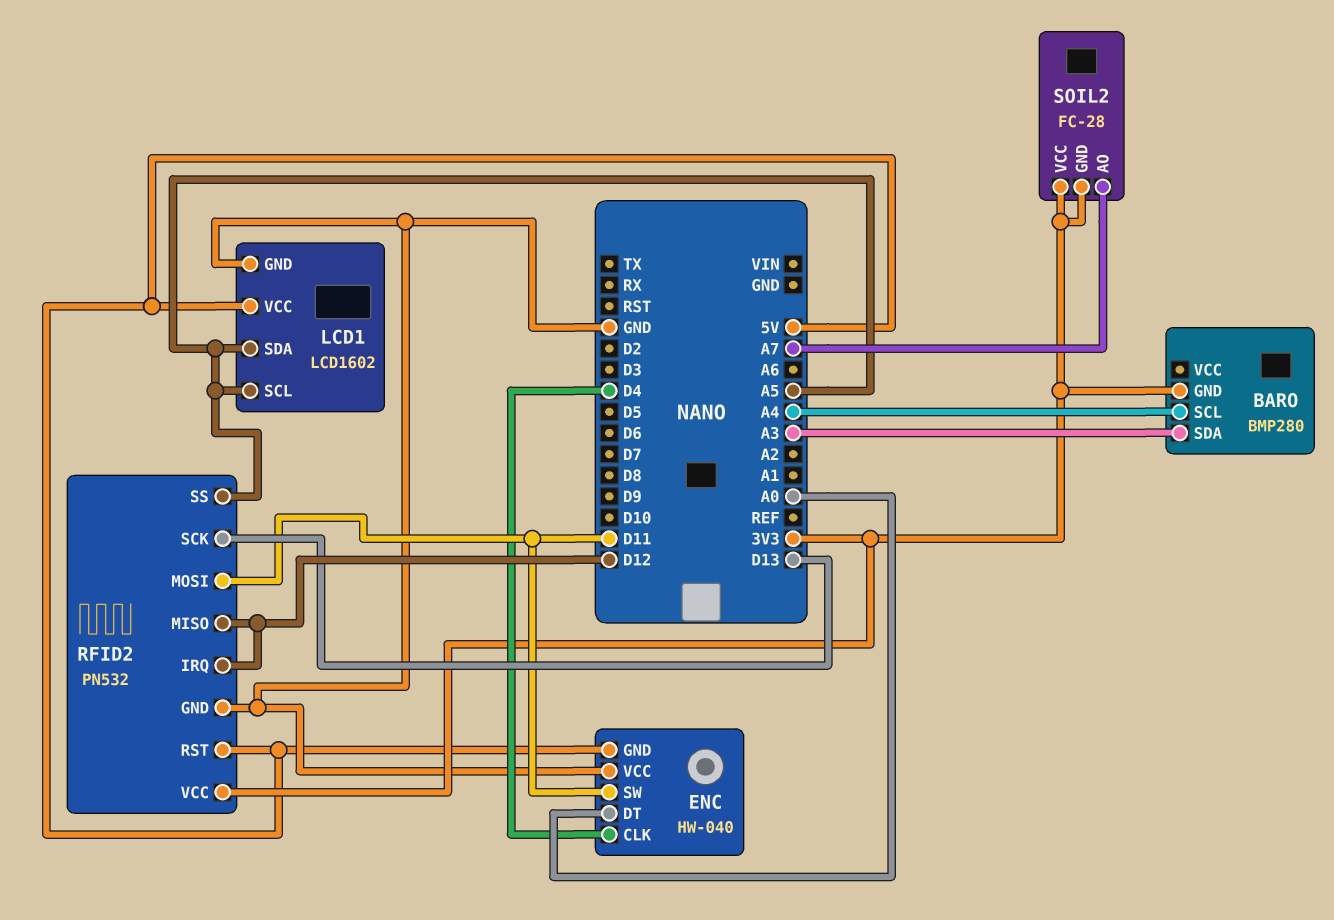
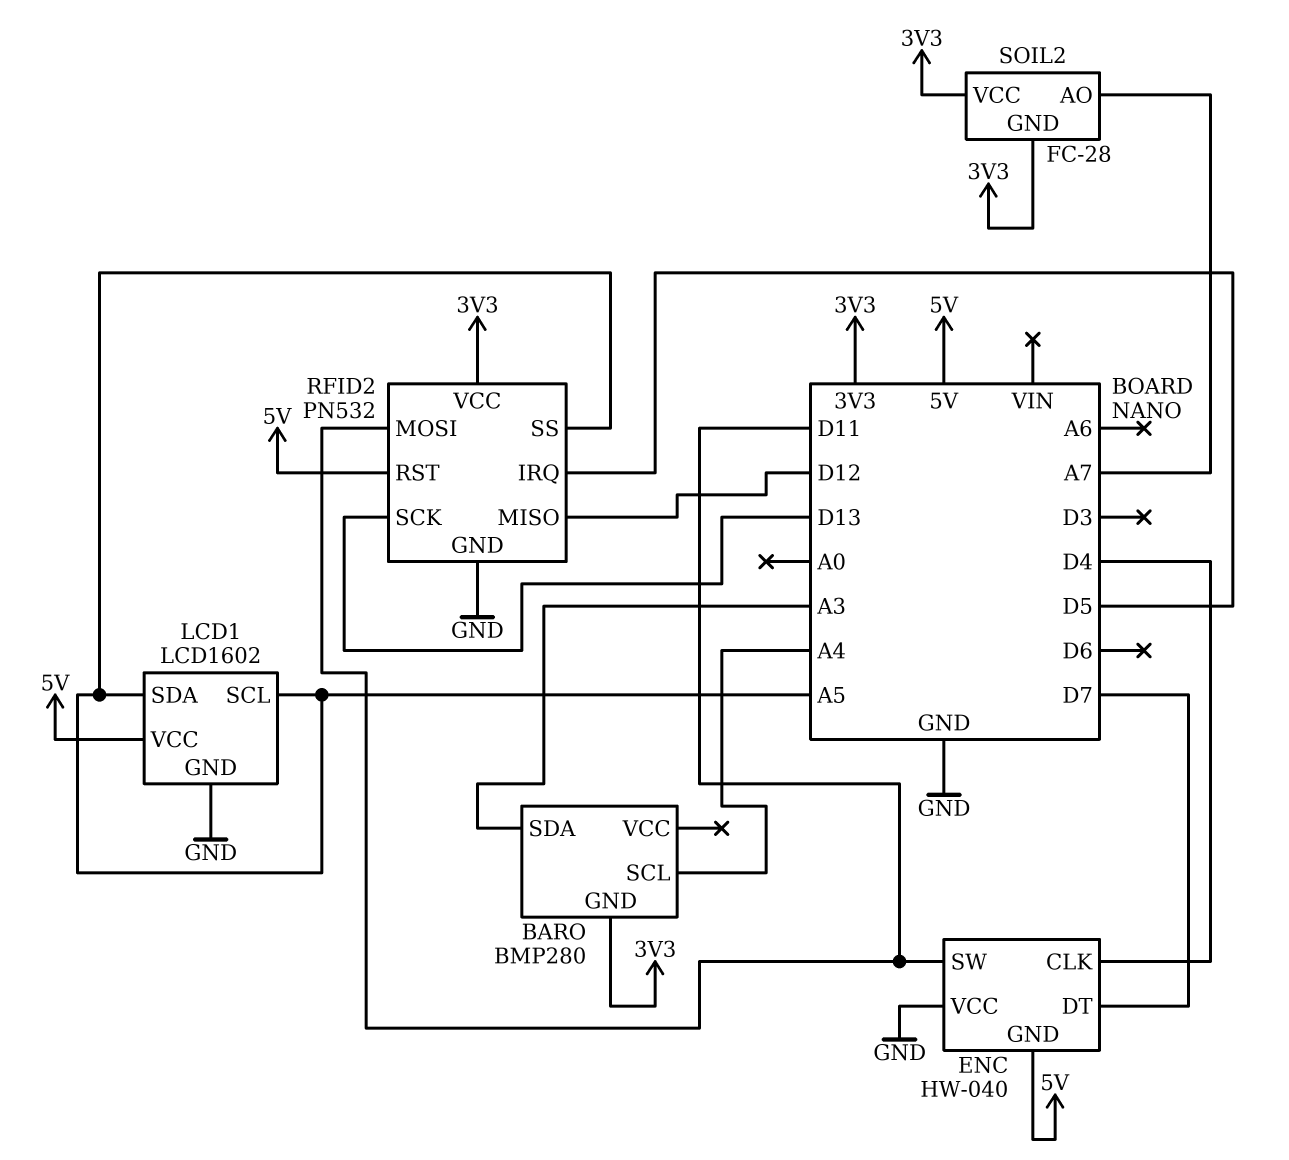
ENC pin DT: A0 -> D7
RFID2 pin IRQ: D12 -> D5

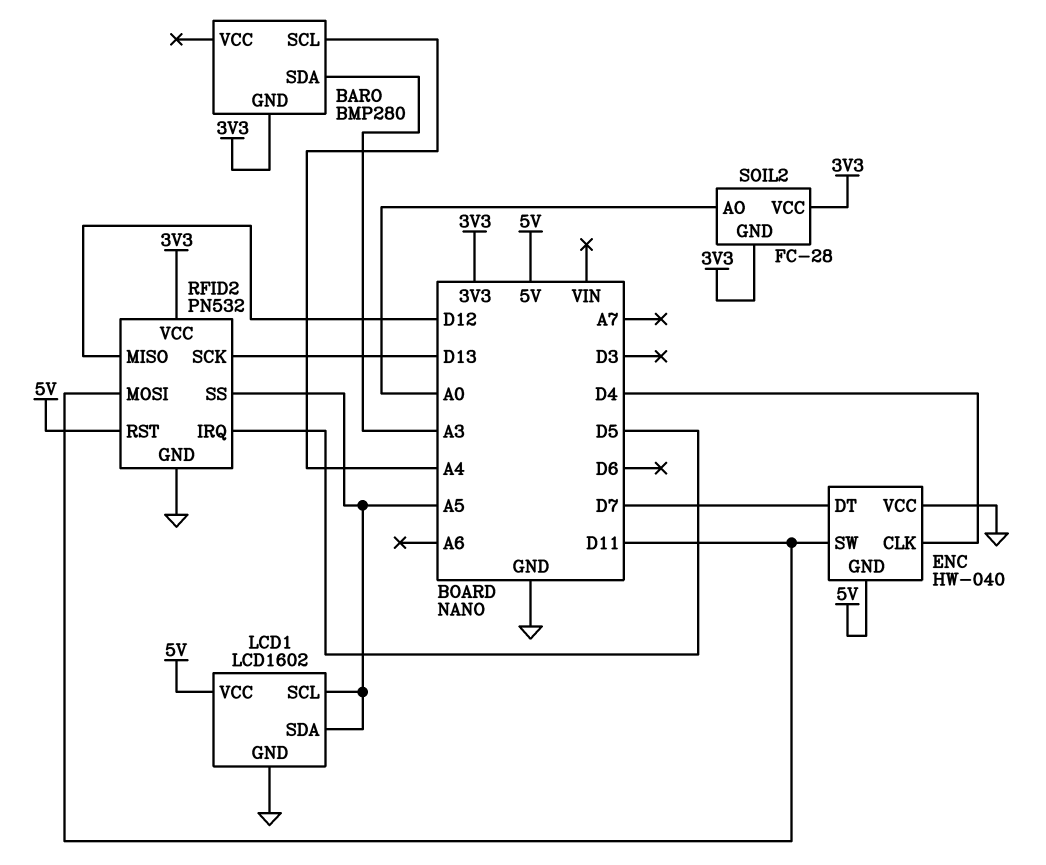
SOIL2 pin AO: A7 -> A0

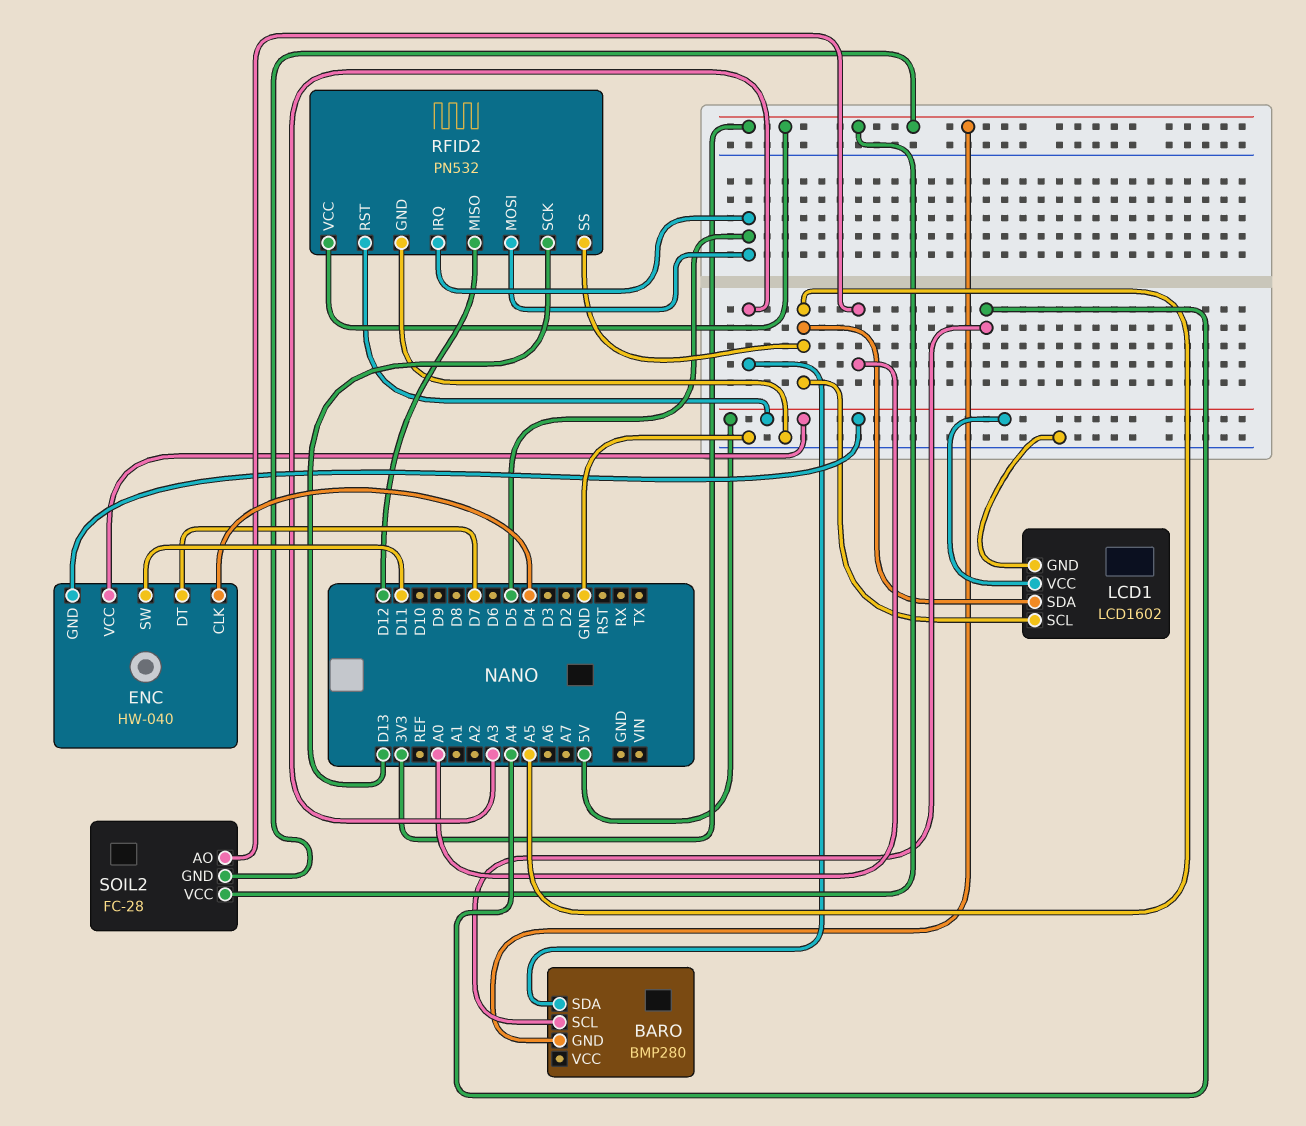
ENC pin VCC: GND -> 5V
RFID2 pin MOSI: D11 -> D5

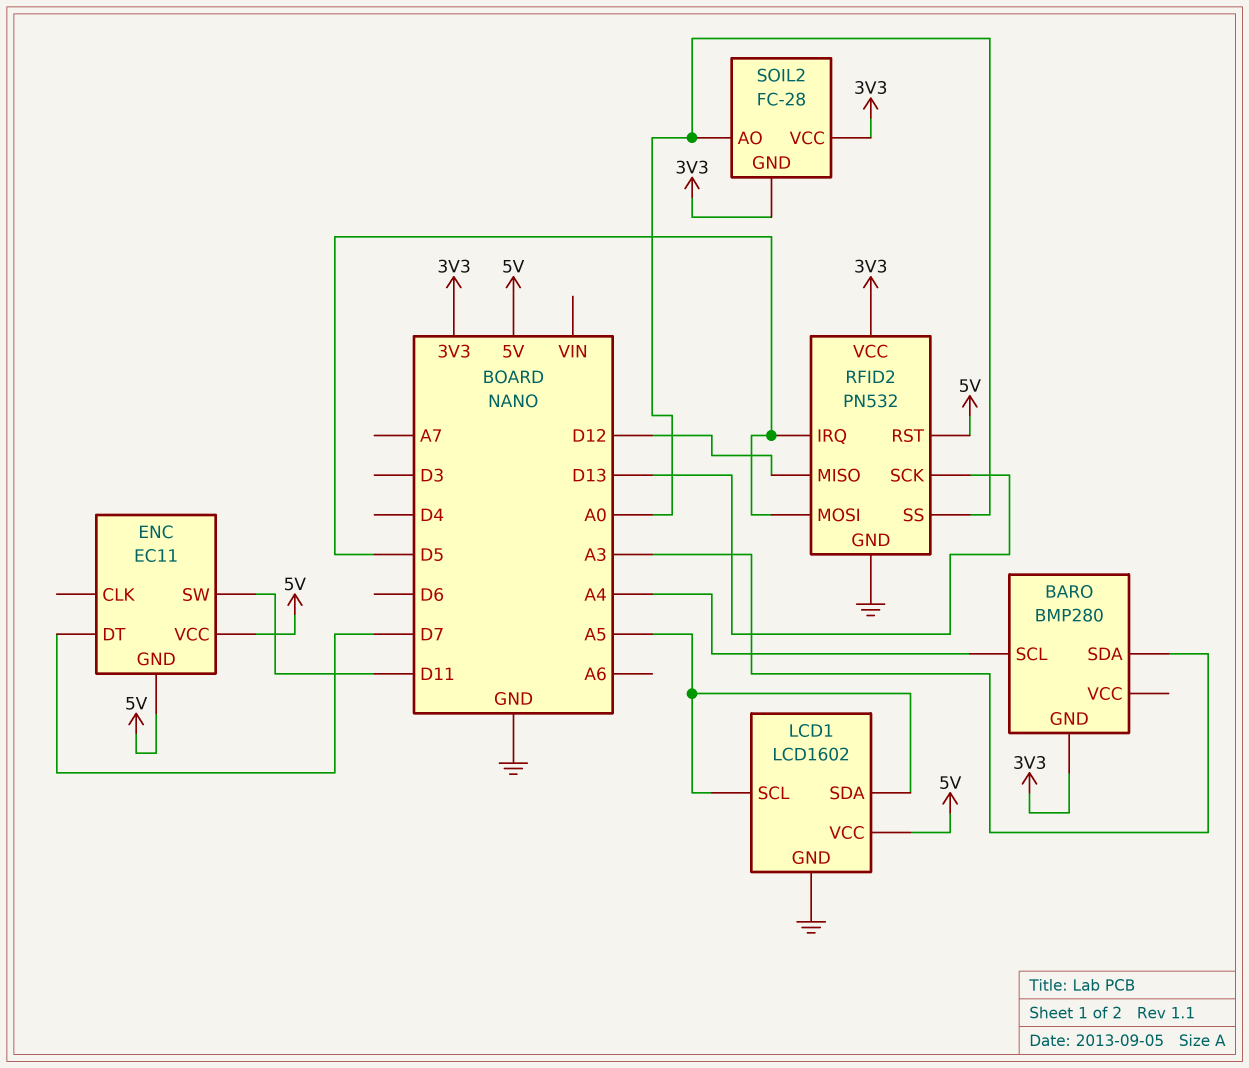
ENC: HW-040 -> EC11
ENC pin CLK: D4 -> none
RFID2 pin SS: A5 -> A0

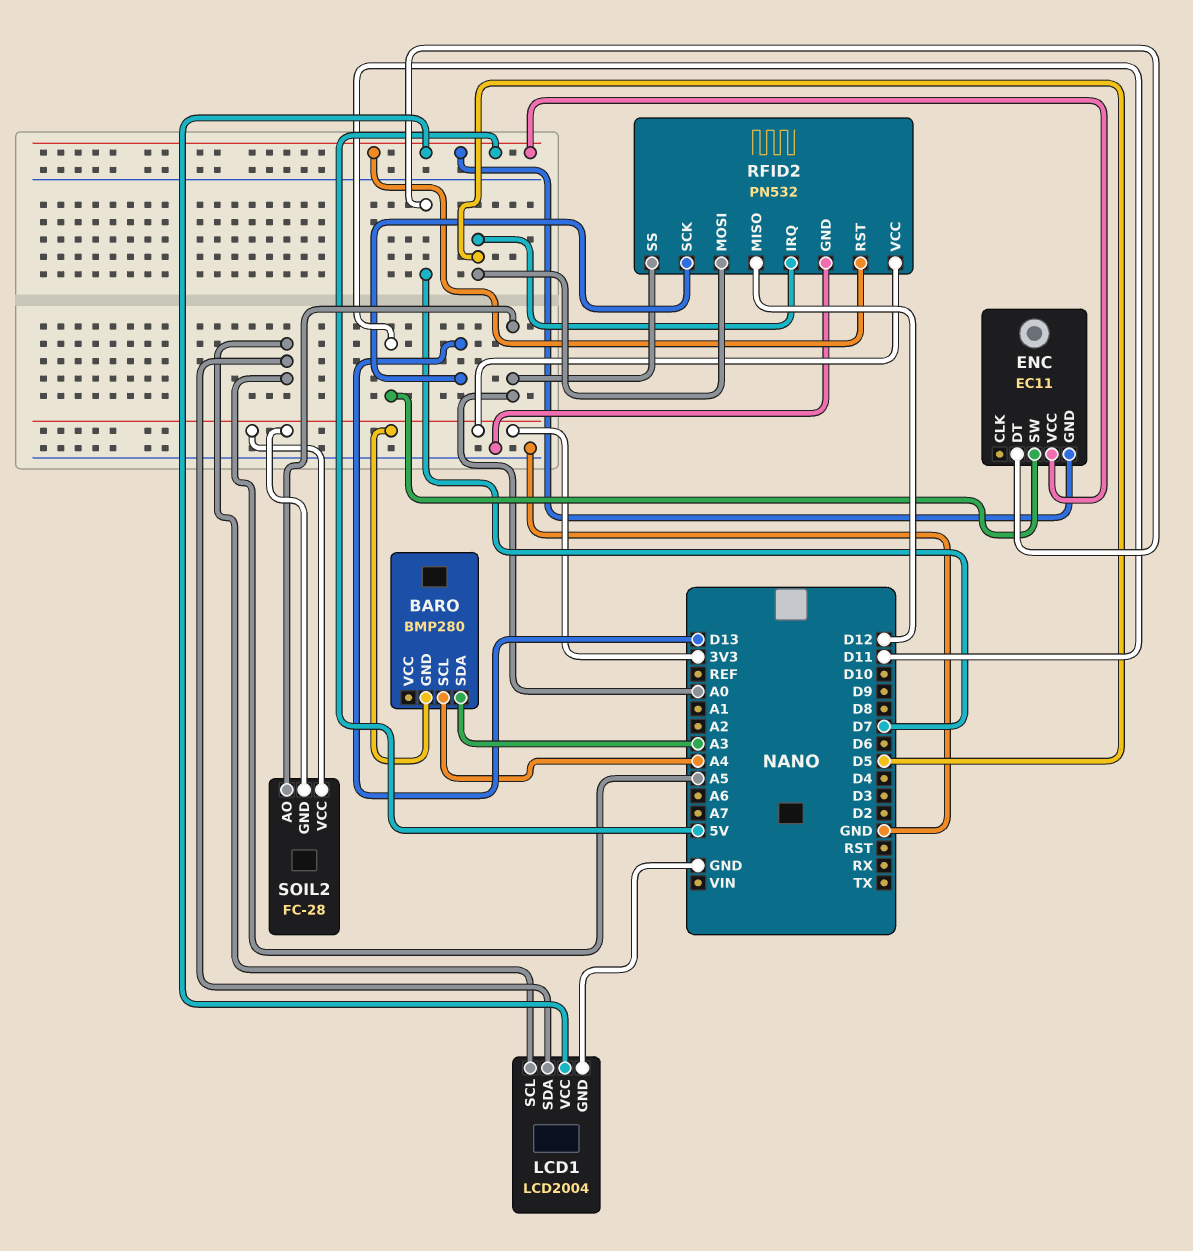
LCD1: LCD1602 -> LCD2004

